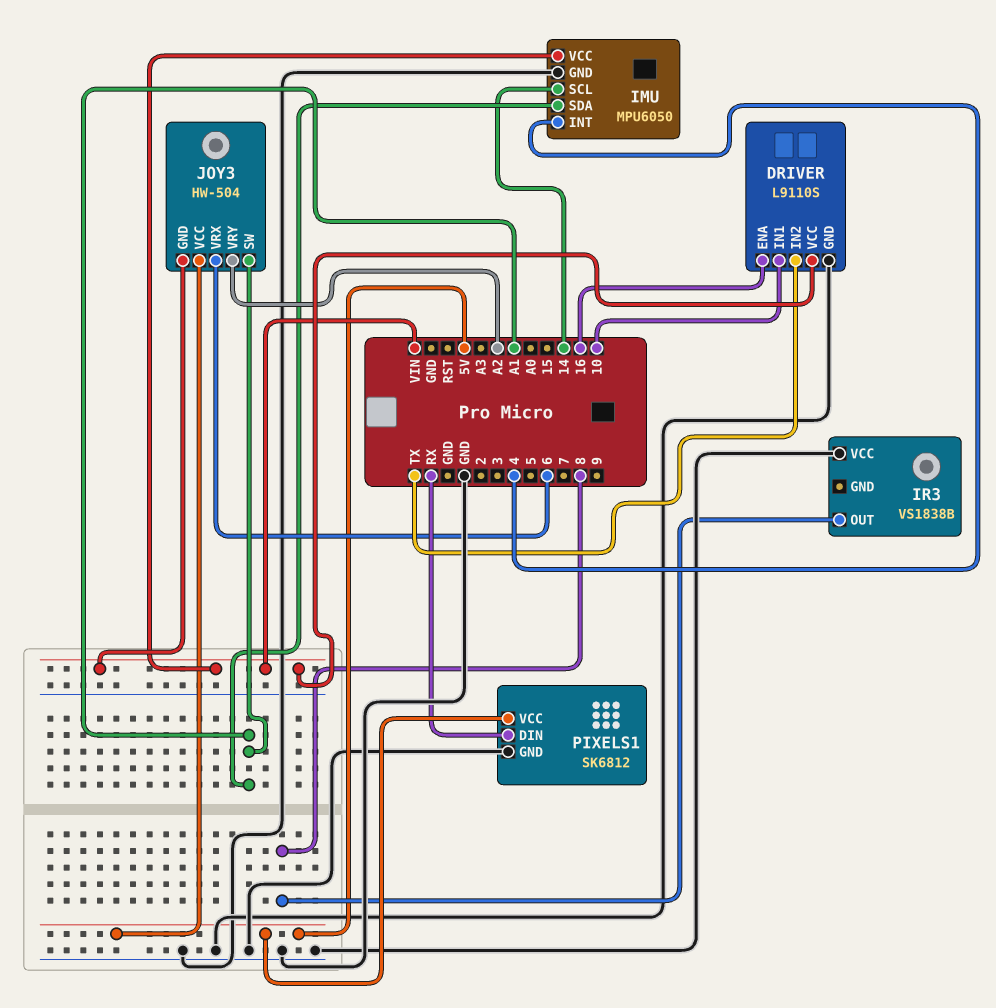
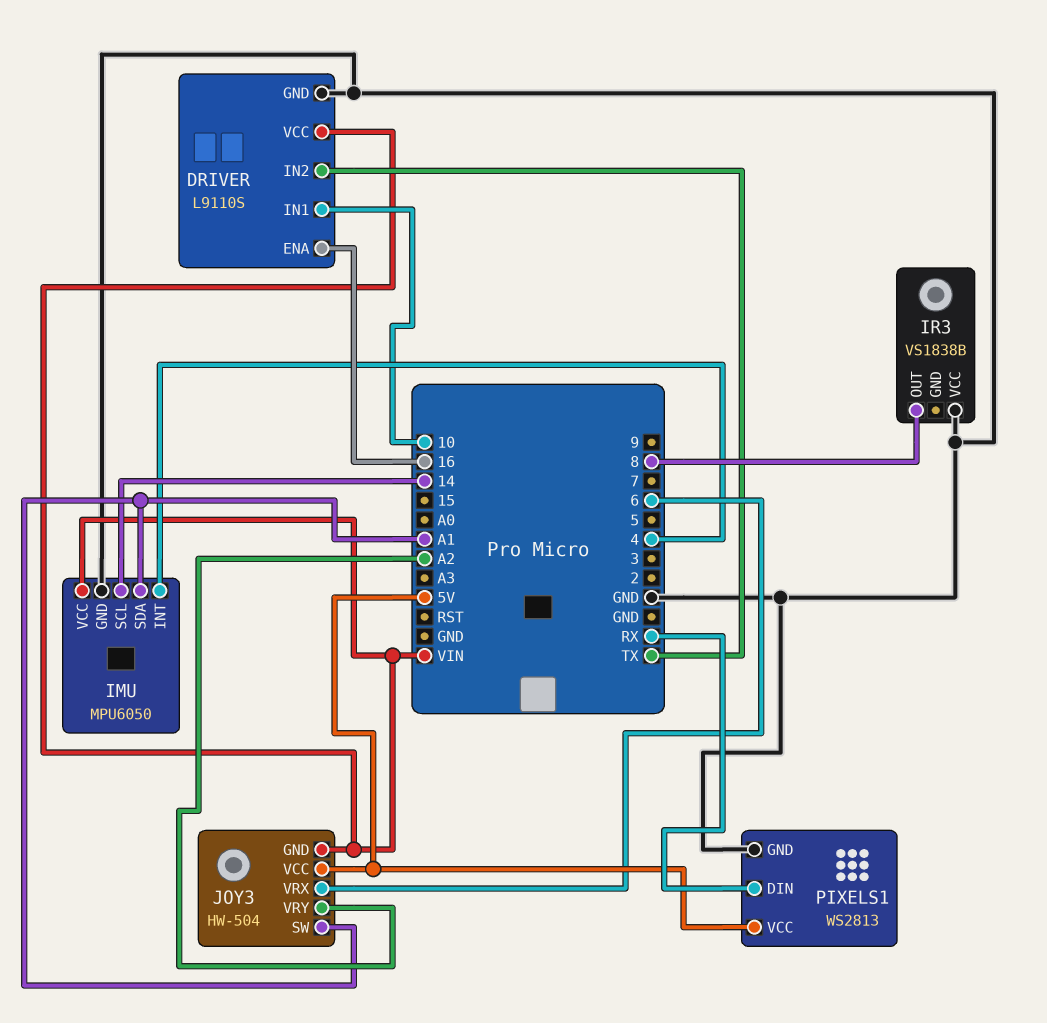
PIXELS1: SK6812 -> WS2813

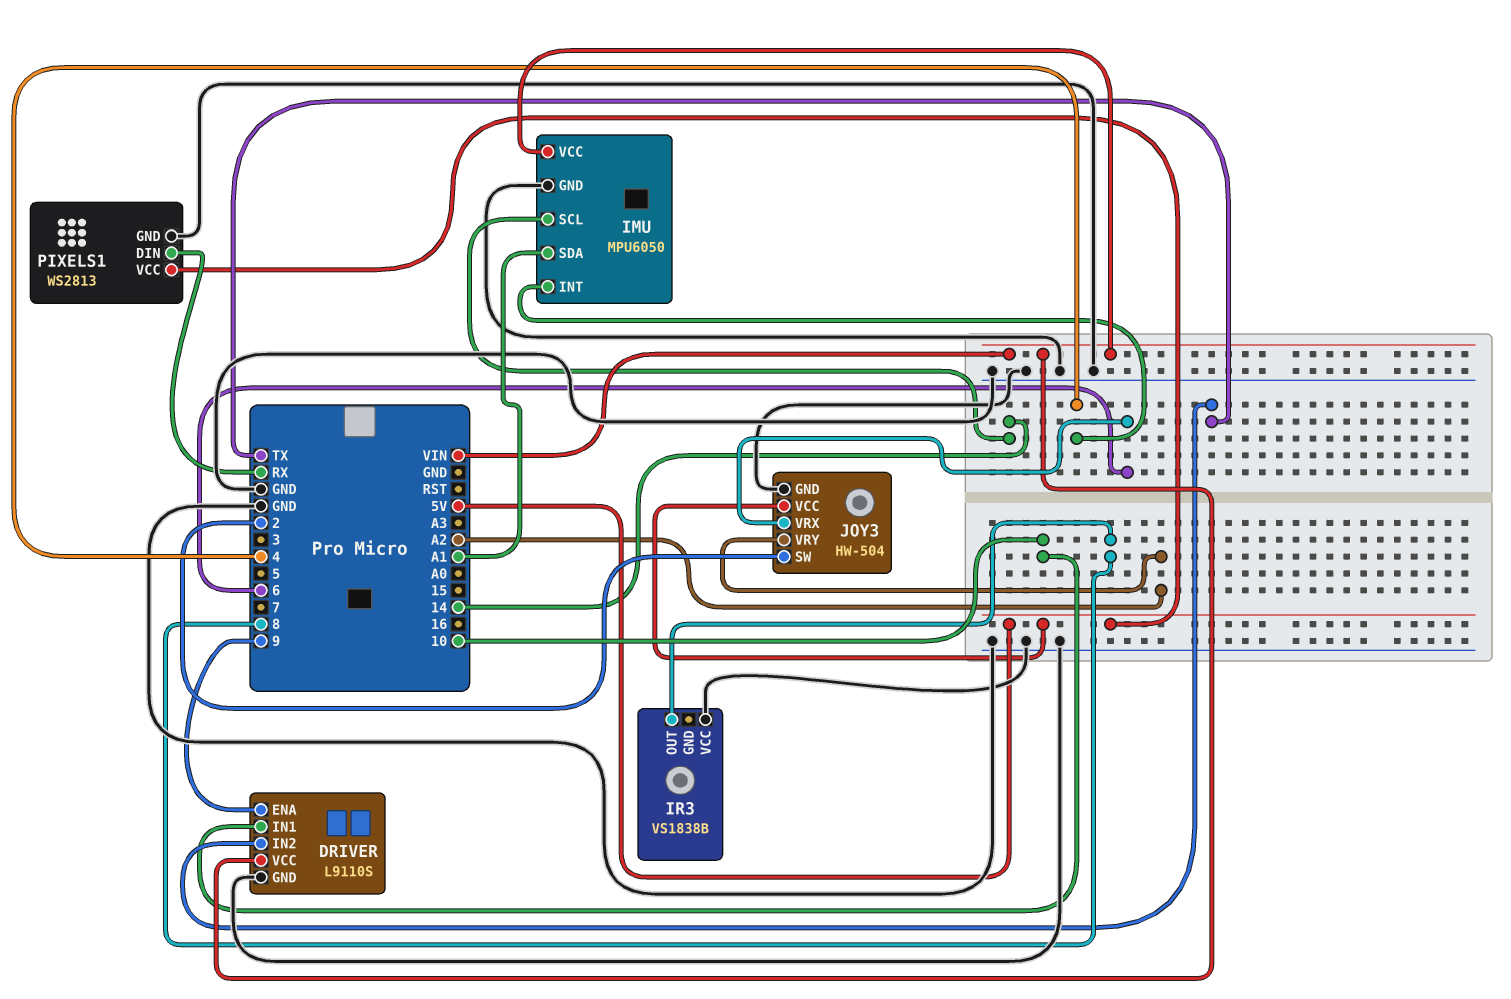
DRIVER pin ENA: 16 -> 9
JOY3 pin GND: VIN -> GND
JOY3 pin SW: A1 -> 2

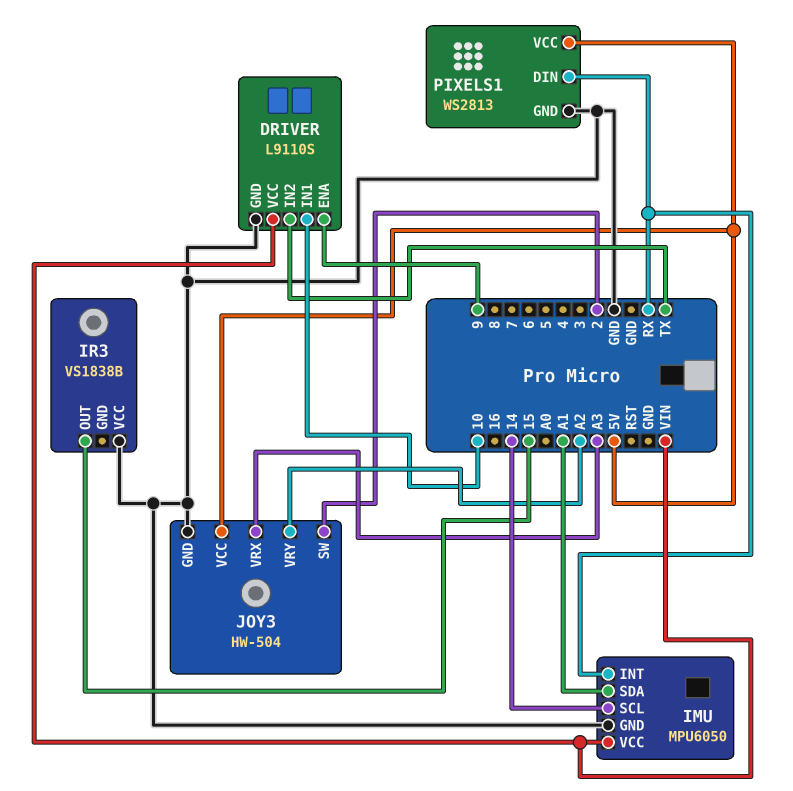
IMU pin INT: 4 -> RX
IR3 pin OUT: 8 -> 15
JOY3 pin VRX: 6 -> A3

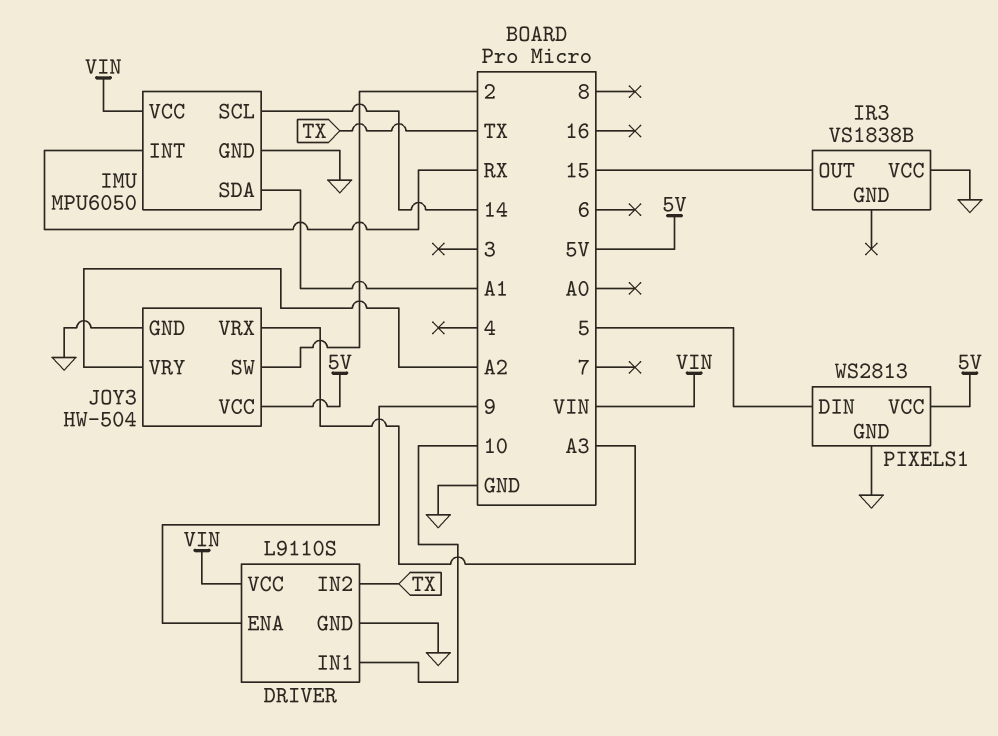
PIXELS1 pin DIN: RX -> 5

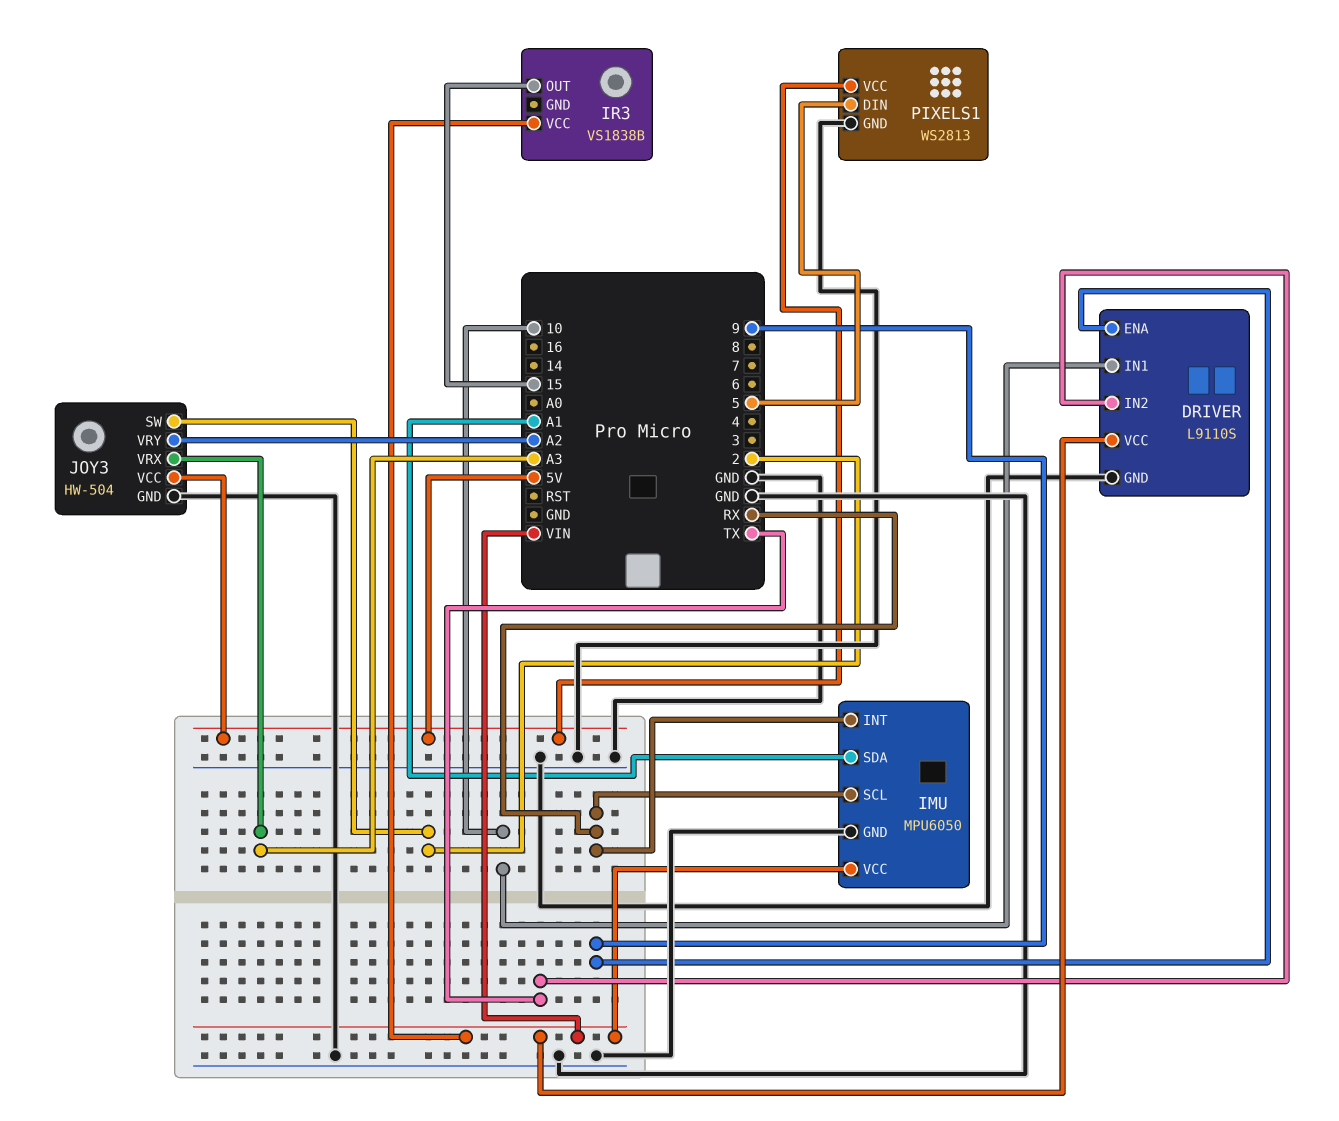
IMU pin SCL: 14 -> RX
IR3 pin VCC: GND -> VIN

